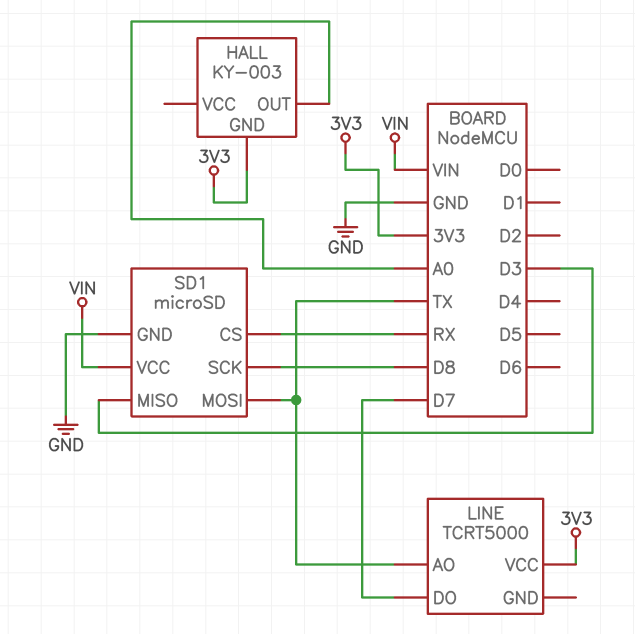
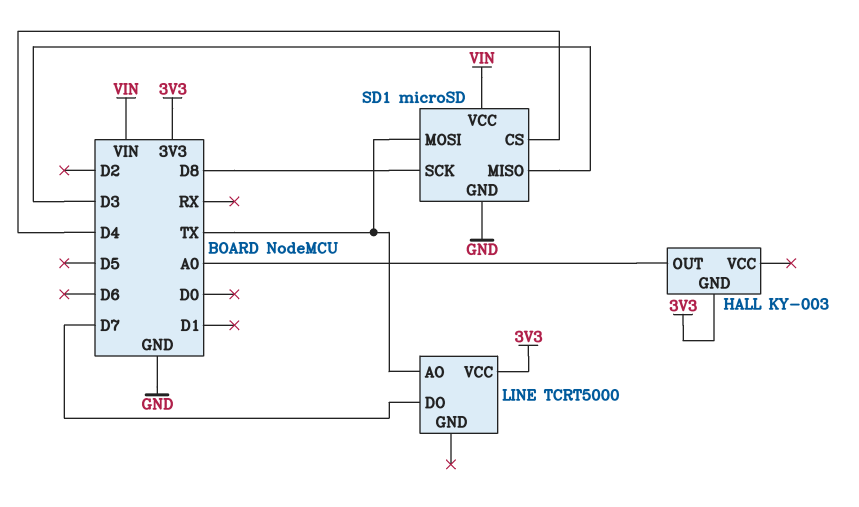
SD1 pin CS: RX -> D4

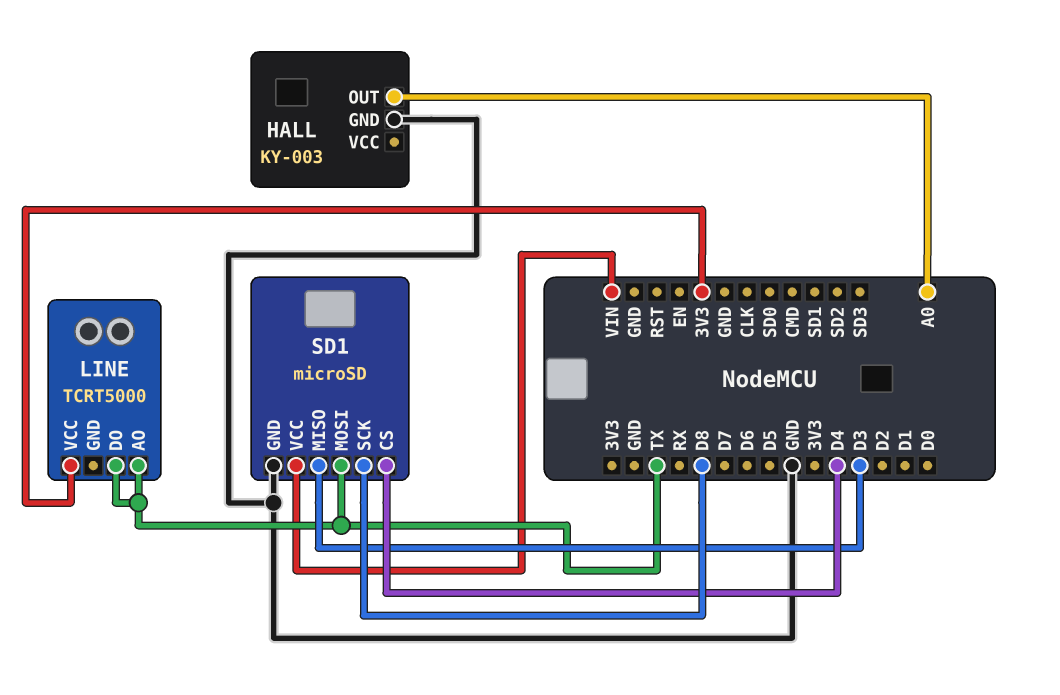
HALL pin GND: 3V3 -> GND
LINE pin DO: D7 -> TX

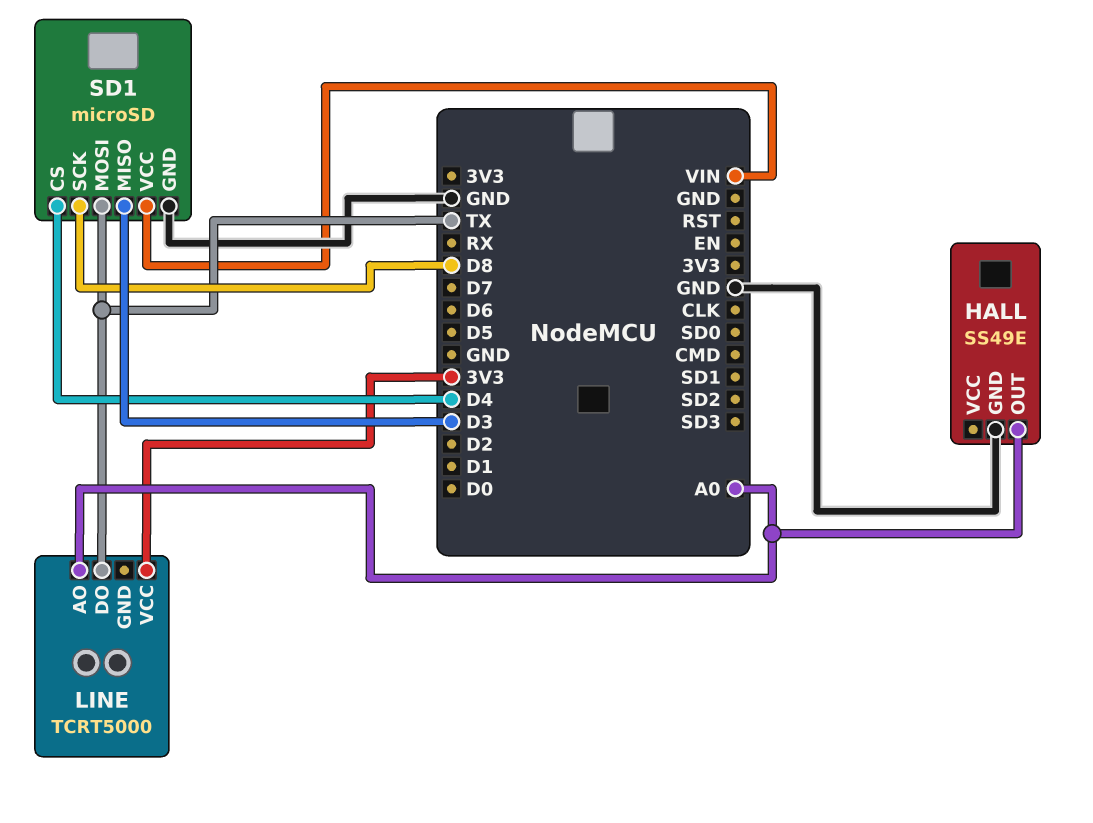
HALL: KY-003 -> SS49E
LINE pin AO: TX -> A0

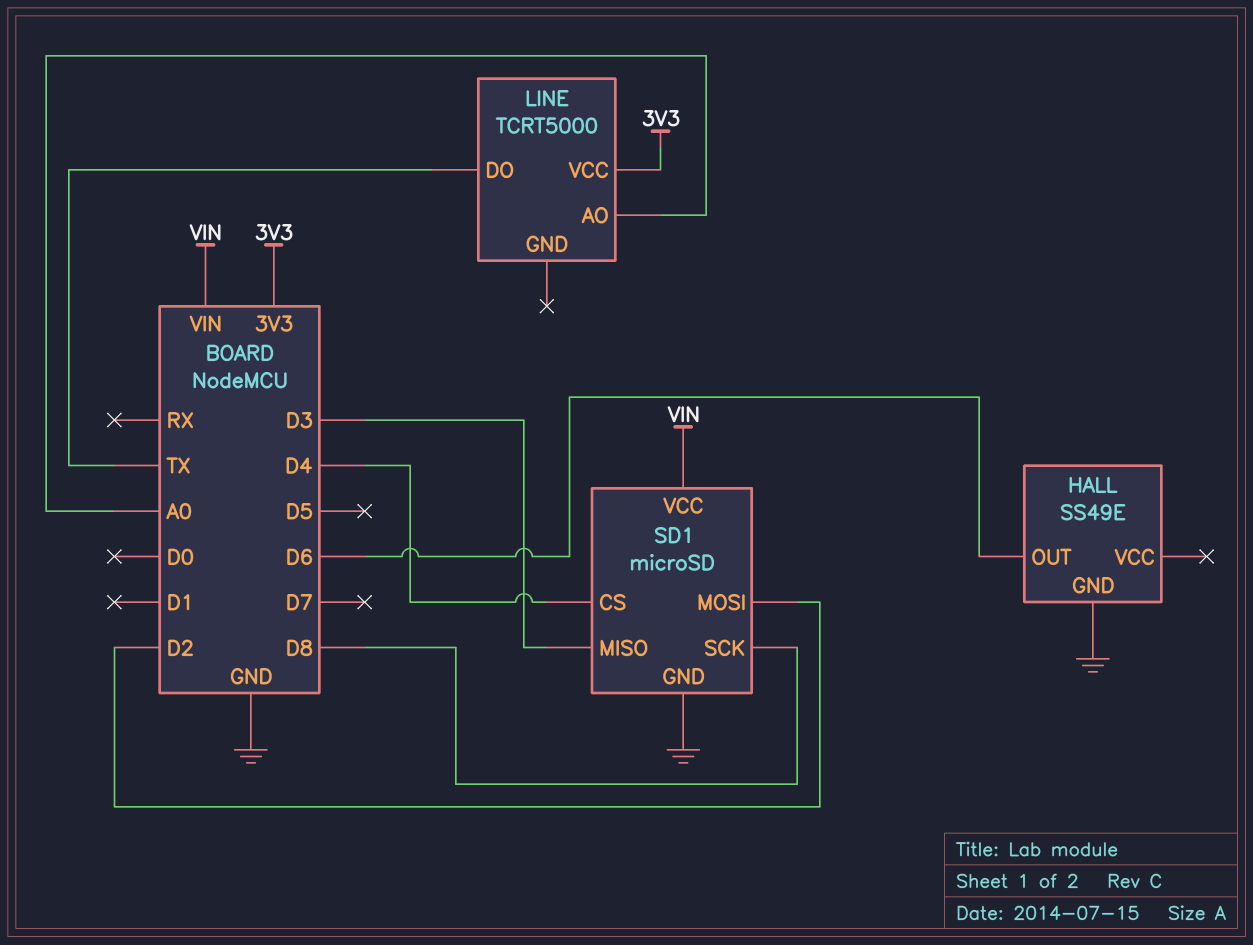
HALL pin OUT: A0 -> D6
SD1 pin MOSI: TX -> D2

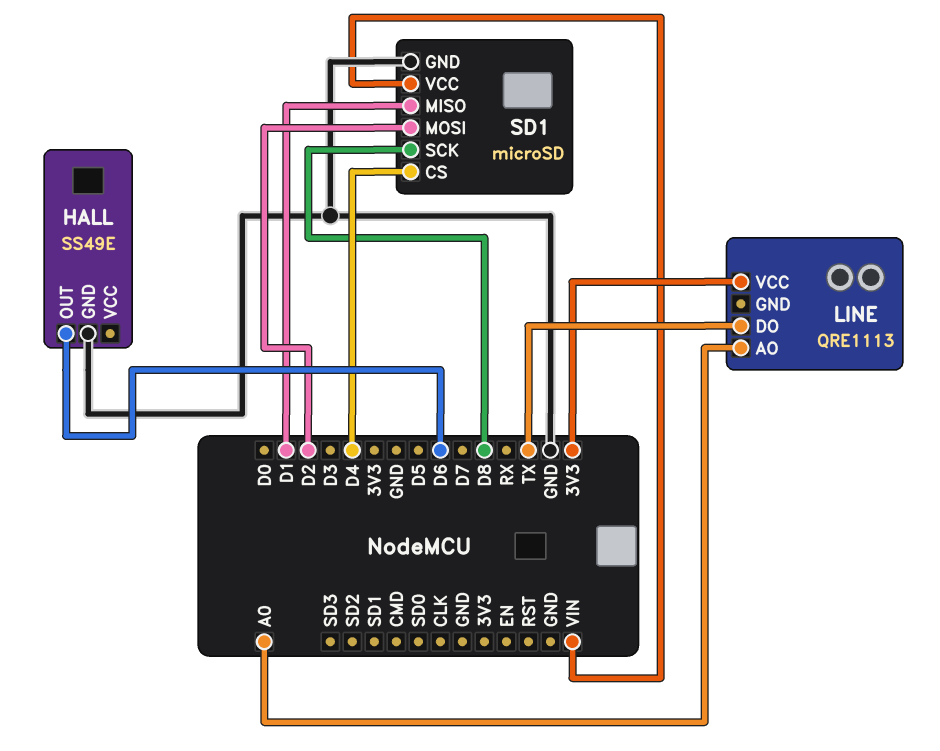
LINE: TCRT5000 -> QRE1113
SD1 pin MISO: D3 -> D1

